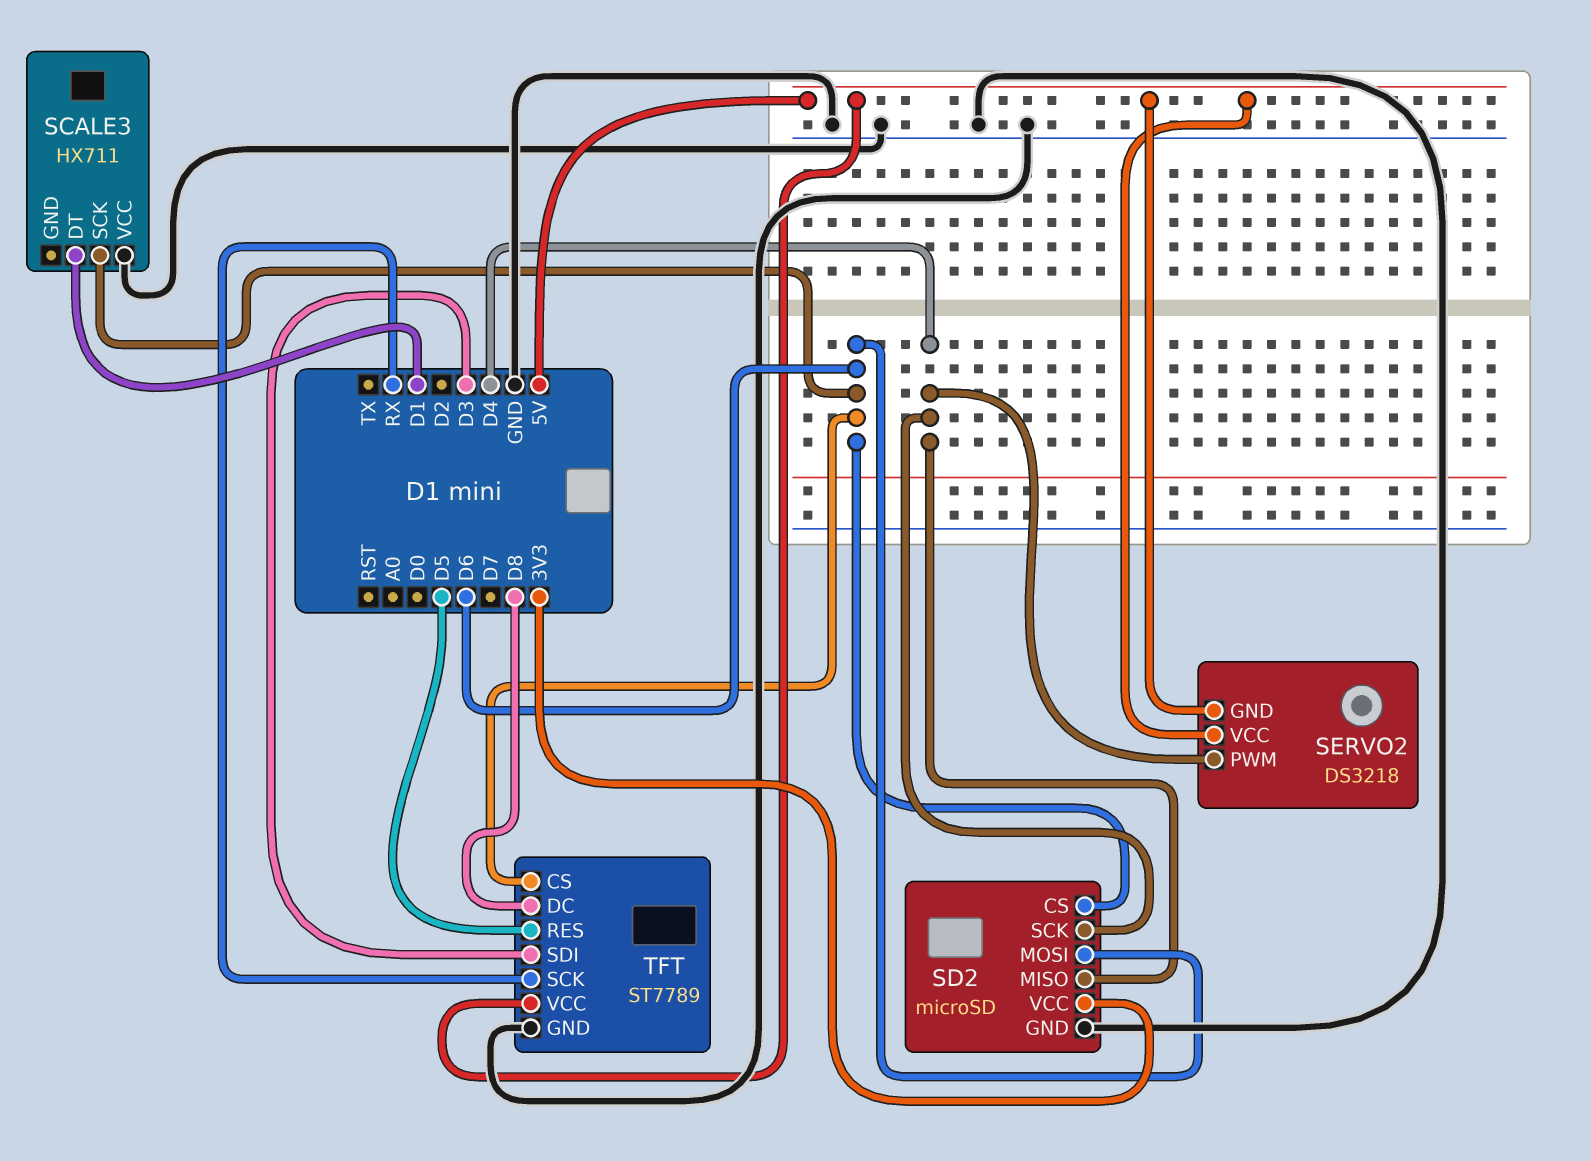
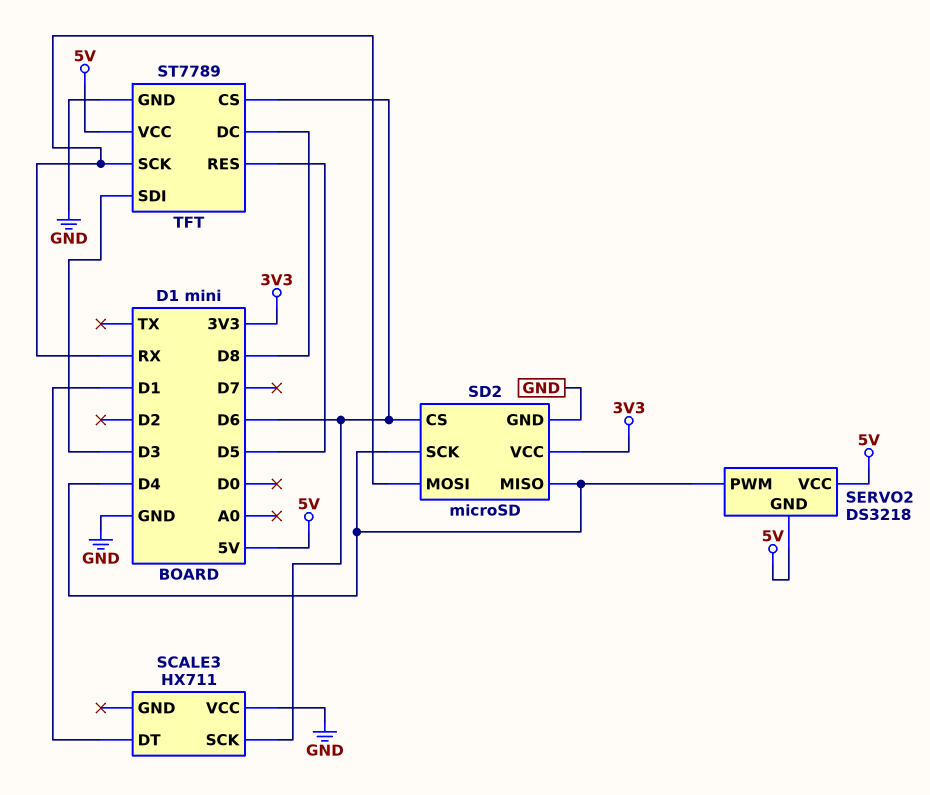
SD2 pin MOSI: D6 -> RX

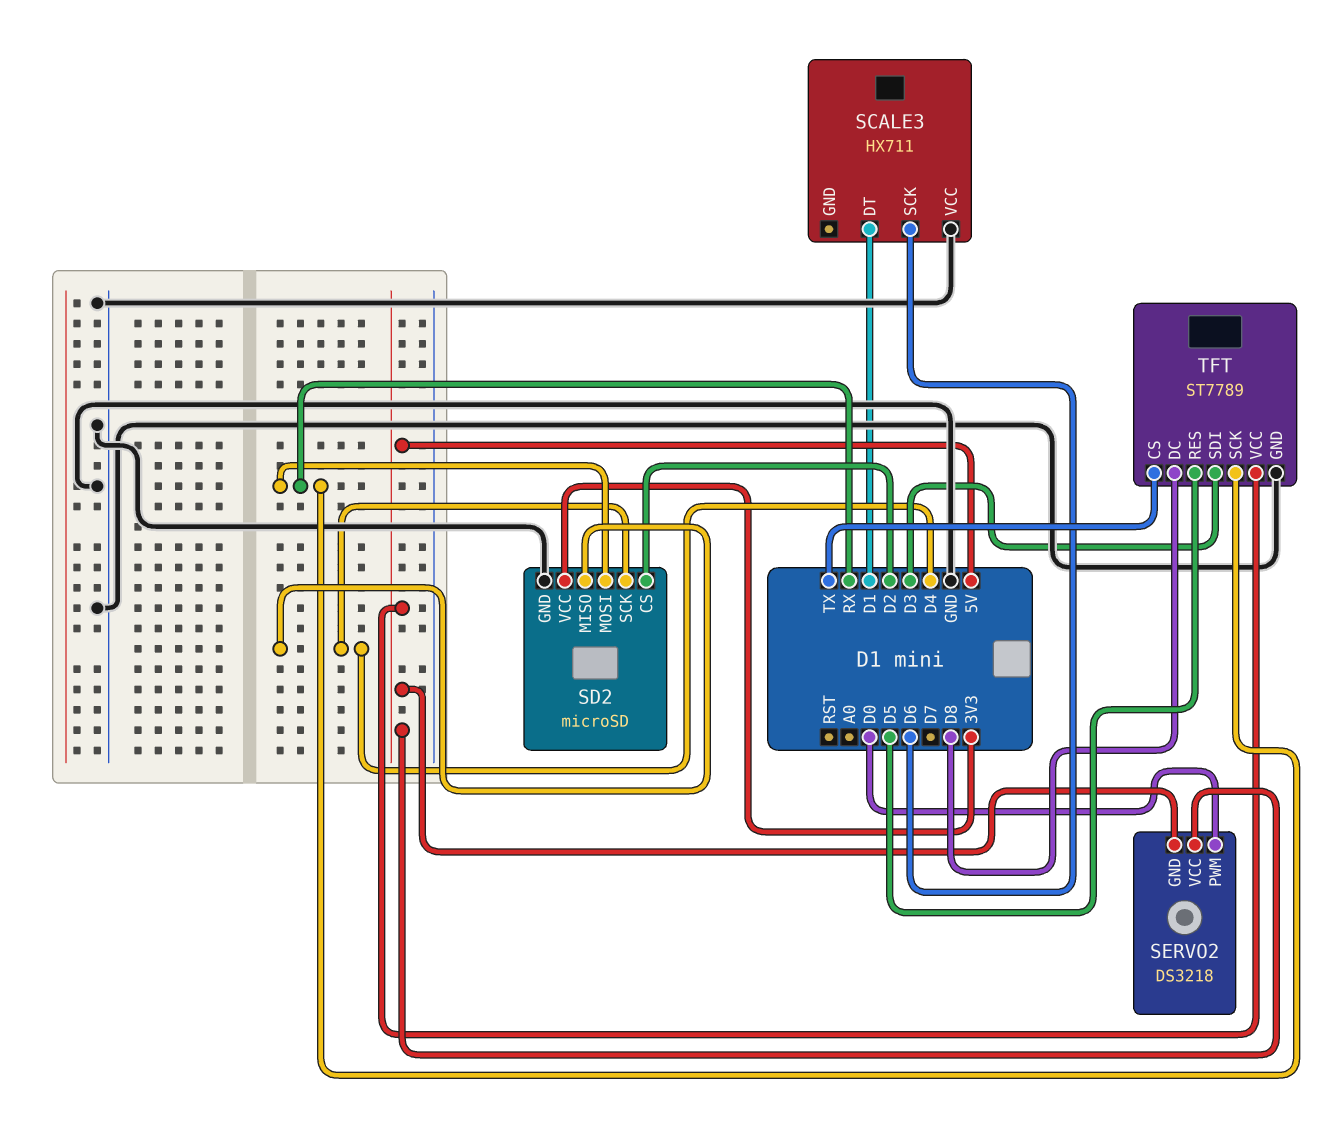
SD2 pin CS: D6 -> D2
SERVO2 pin PWM: D4 -> D0
TFT pin CS: D6 -> TX

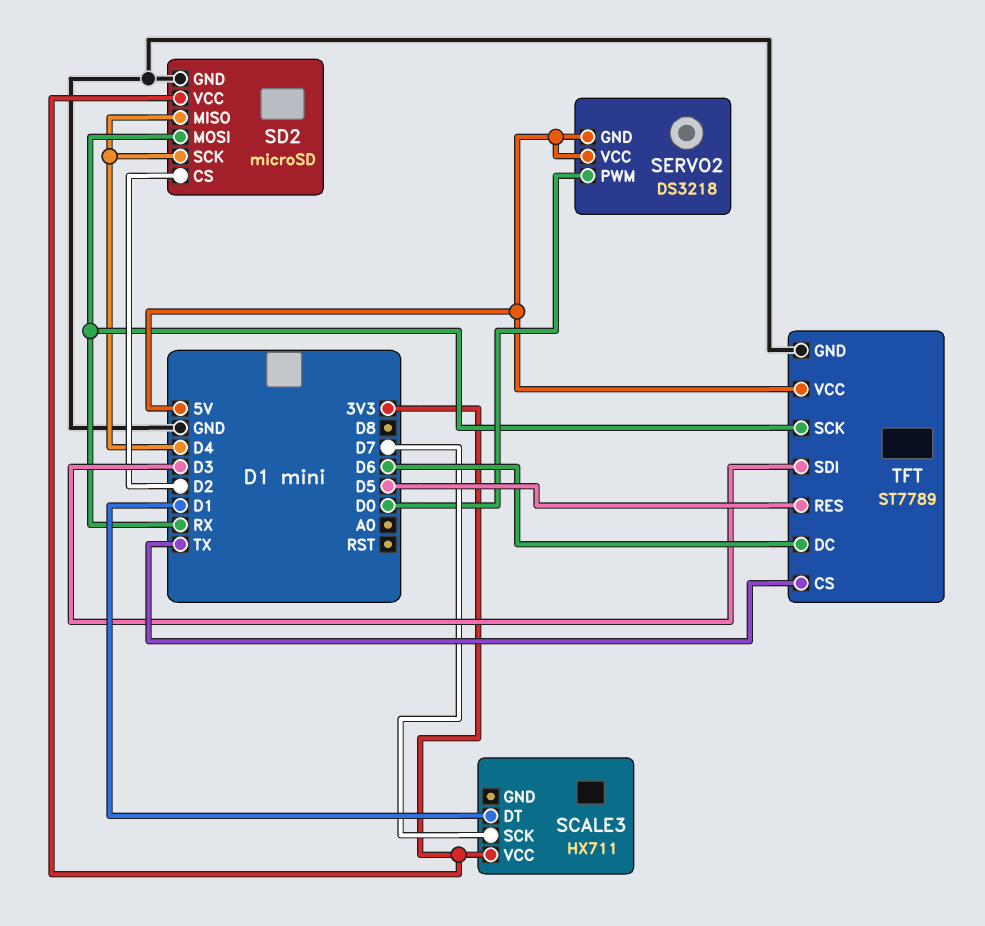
SCALE3 pin SCK: D6 -> D7
SCALE3 pin VCC: GND -> 3V3
TFT pin DC: D8 -> D6

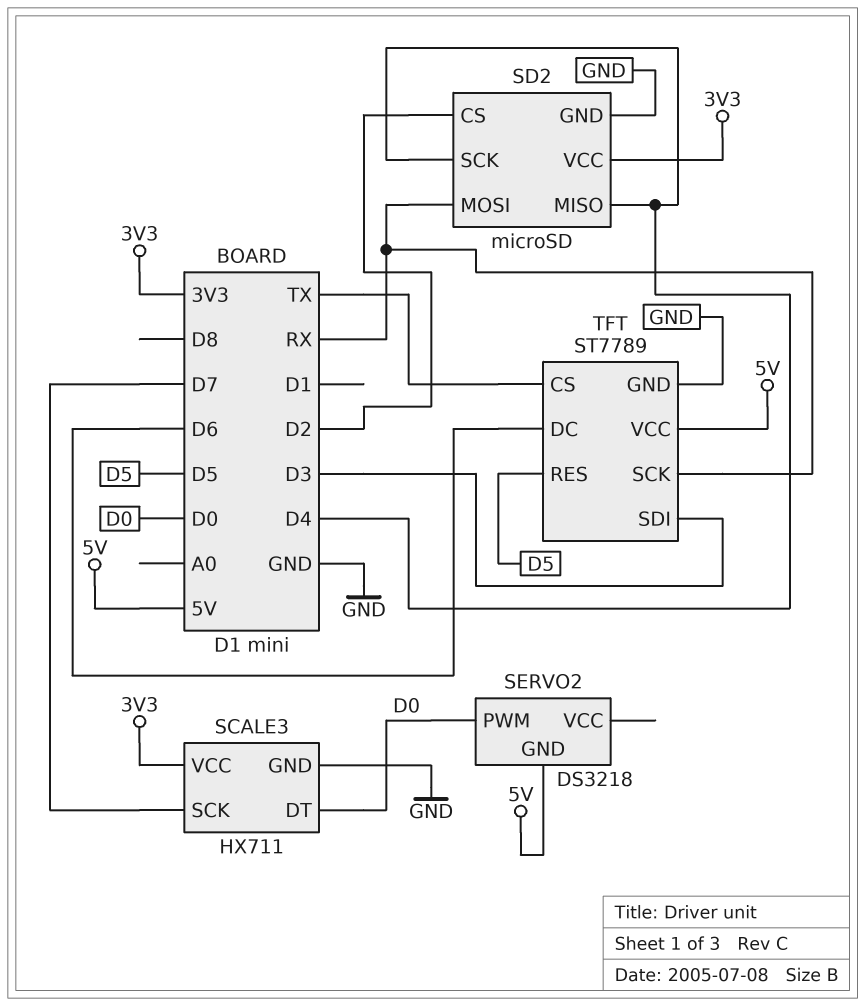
SCALE3 pin DT: D1 -> D0
SCALE3 pin GND: none -> GND
SERVO2 pin VCC: 5V -> none

